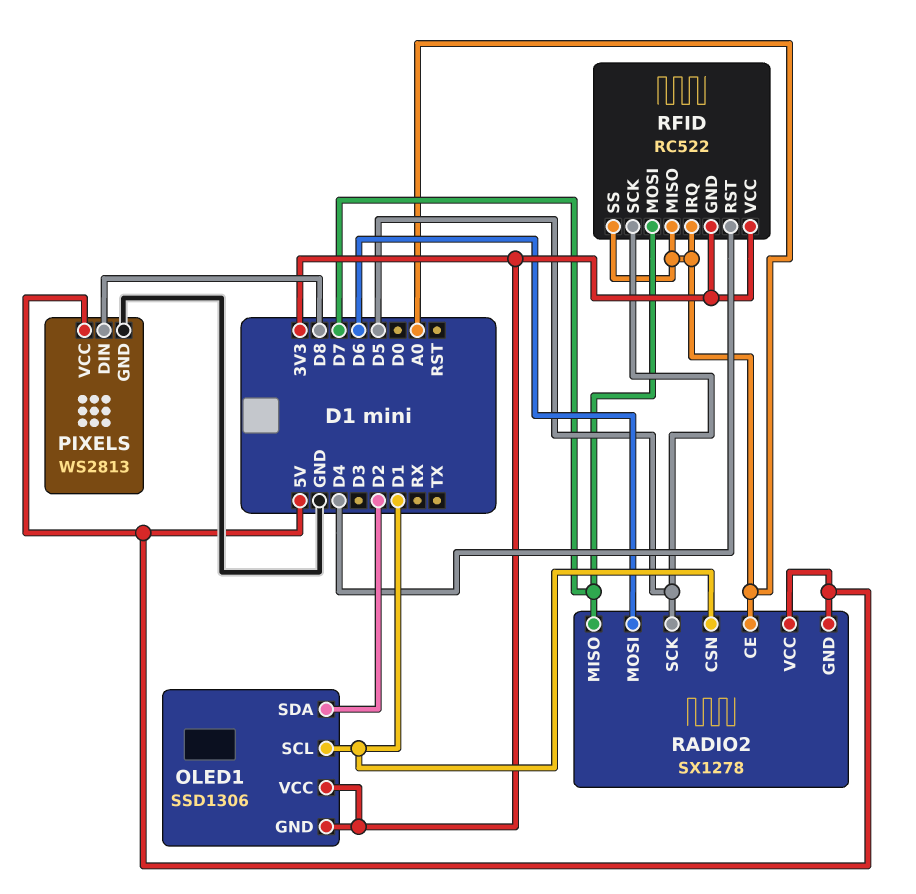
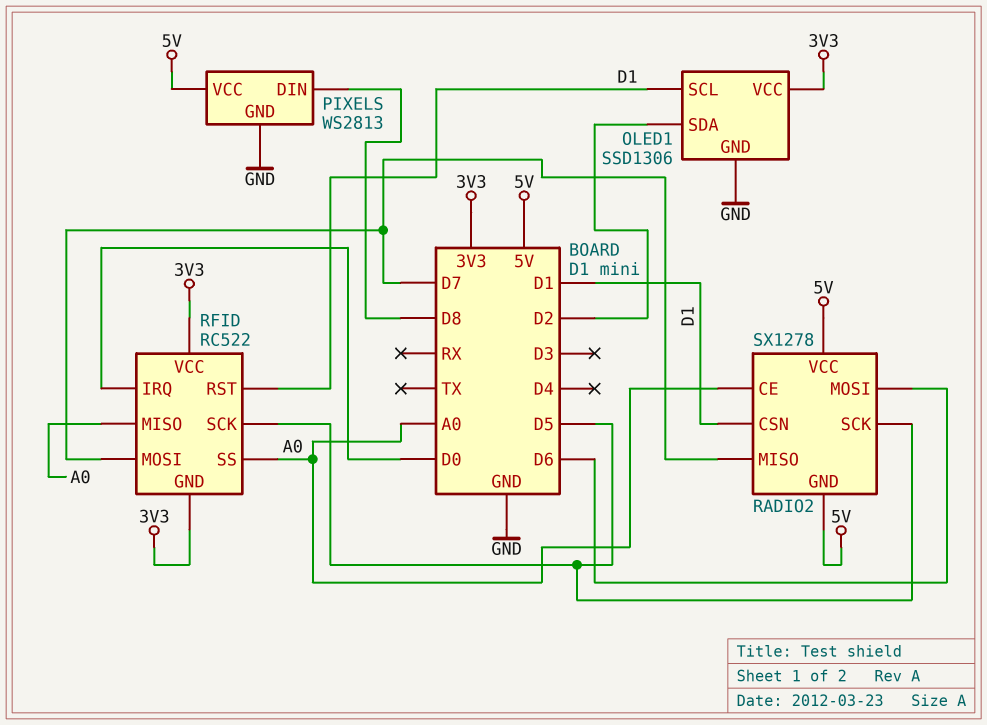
OLED1 pin GND: 3V3 -> GND
RFID pin IRQ: A0 -> D0
RFID pin RST: D4 -> D1

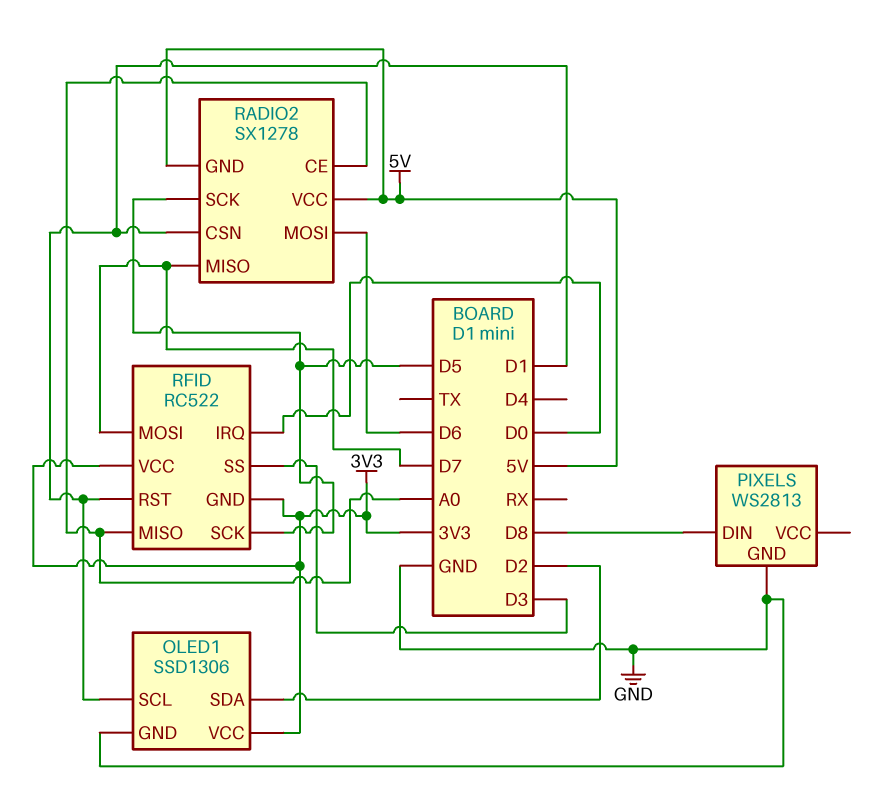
PIXELS pin VCC: 5V -> none
RFID pin SS: A0 -> D3

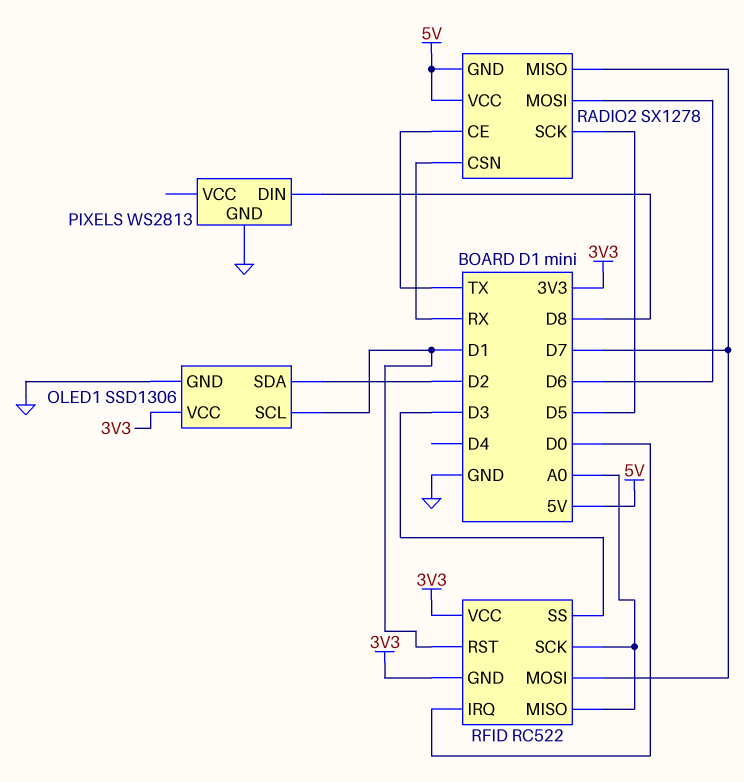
RADIO2 pin CE: A0 -> TX
RADIO2 pin CSN: D1 -> RX
RFID pin SCK: D5 -> A0

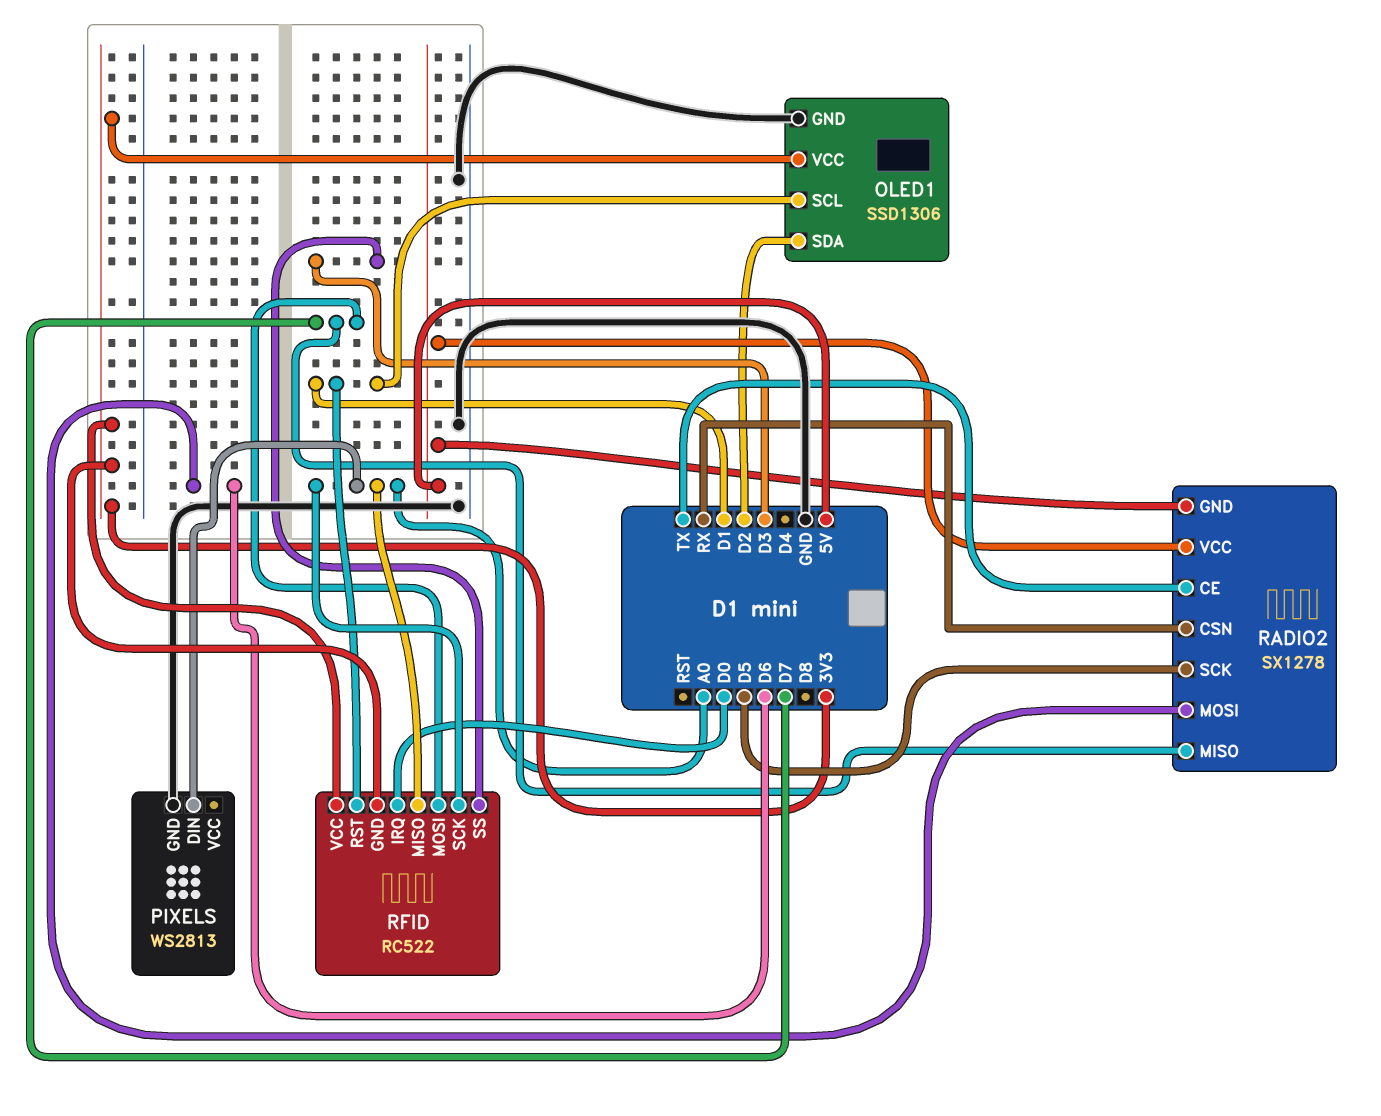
PIXELS pin DIN: D8 -> A0

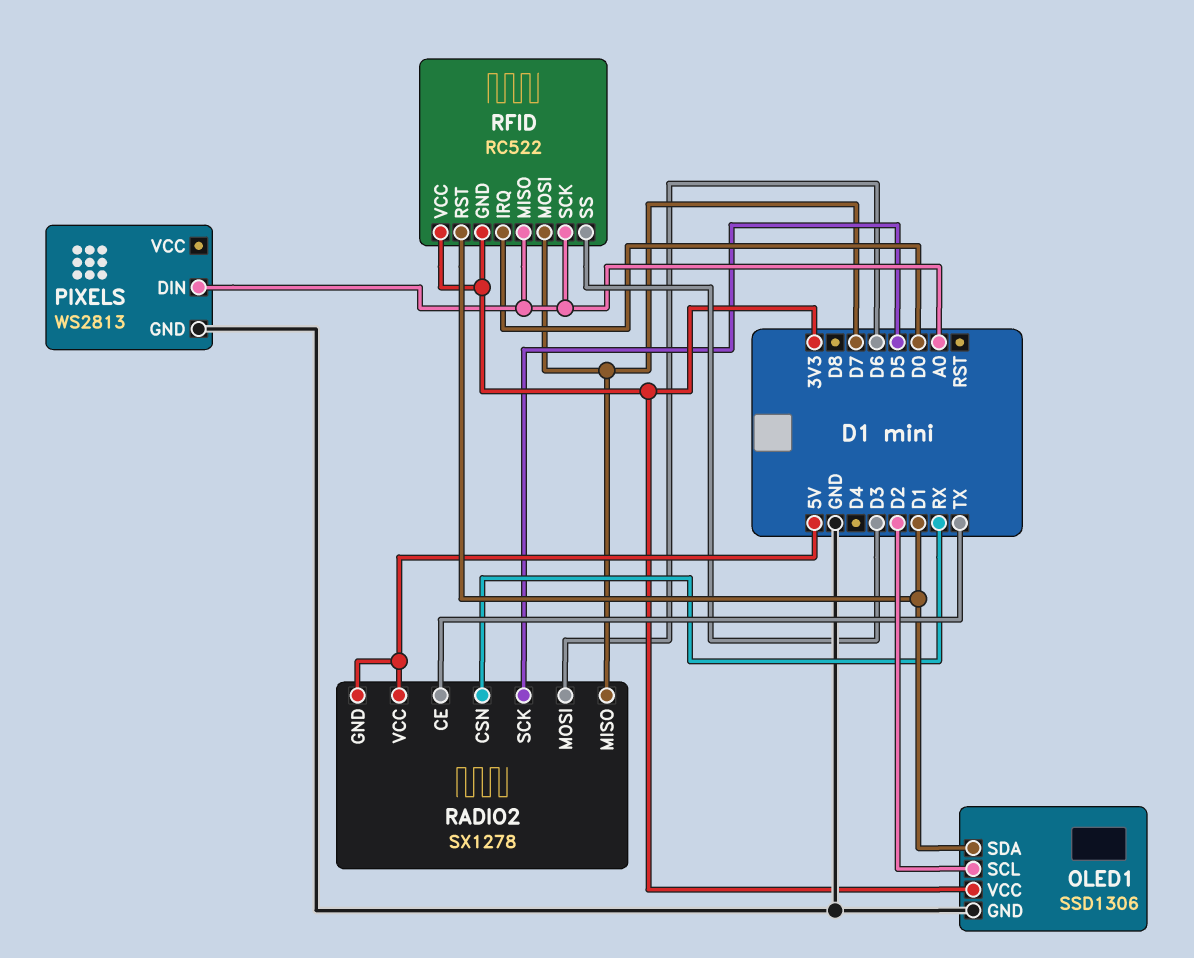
OLED1 pin SCL: D1 -> D2
OLED1 pin SDA: D2 -> D1

